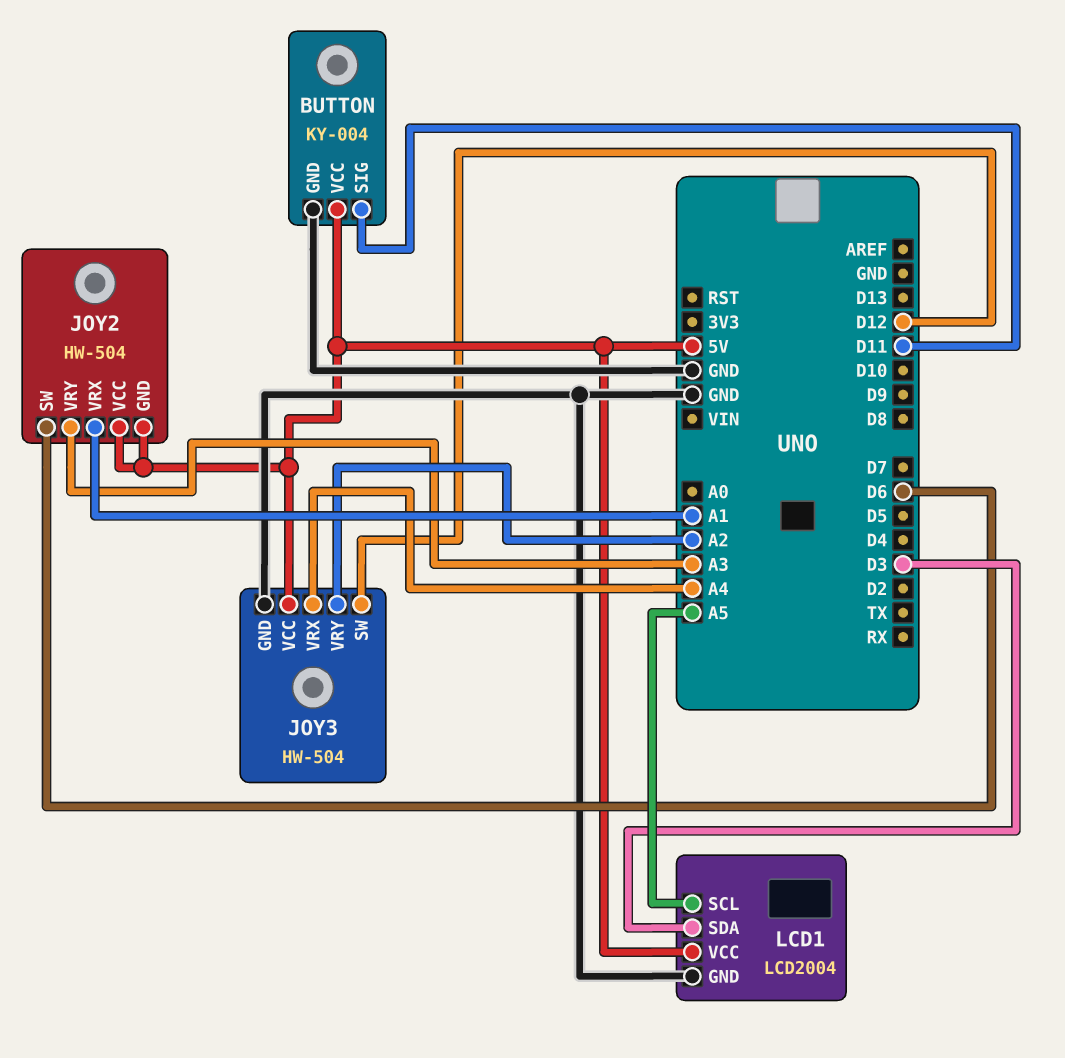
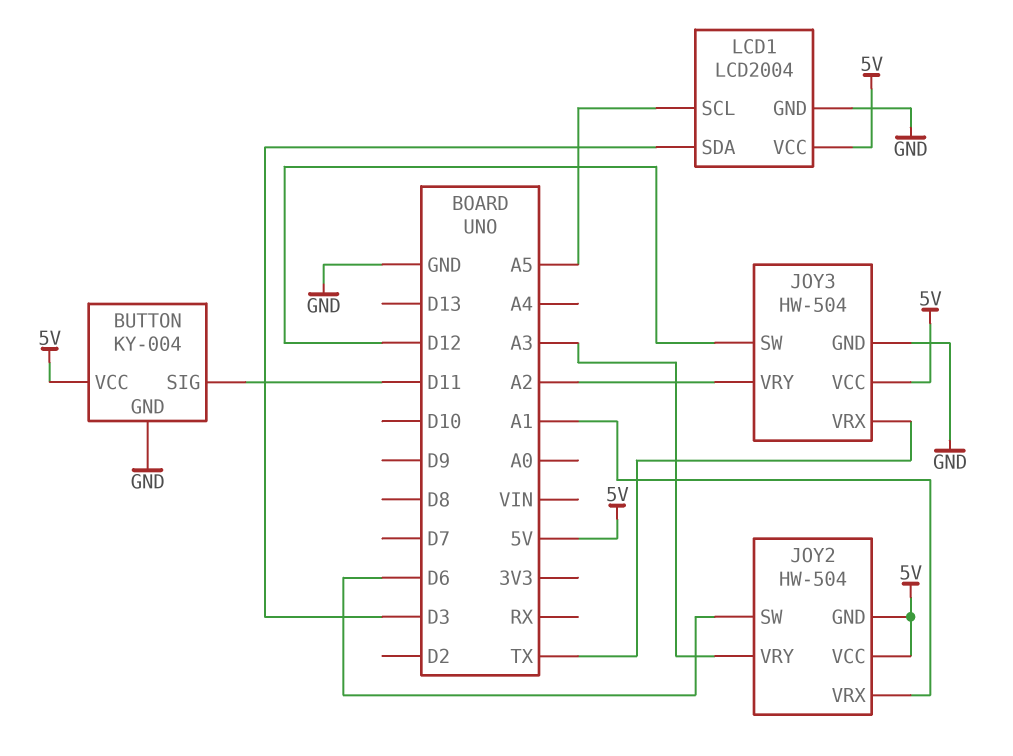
JOY3 pin VRX: A4 -> TX

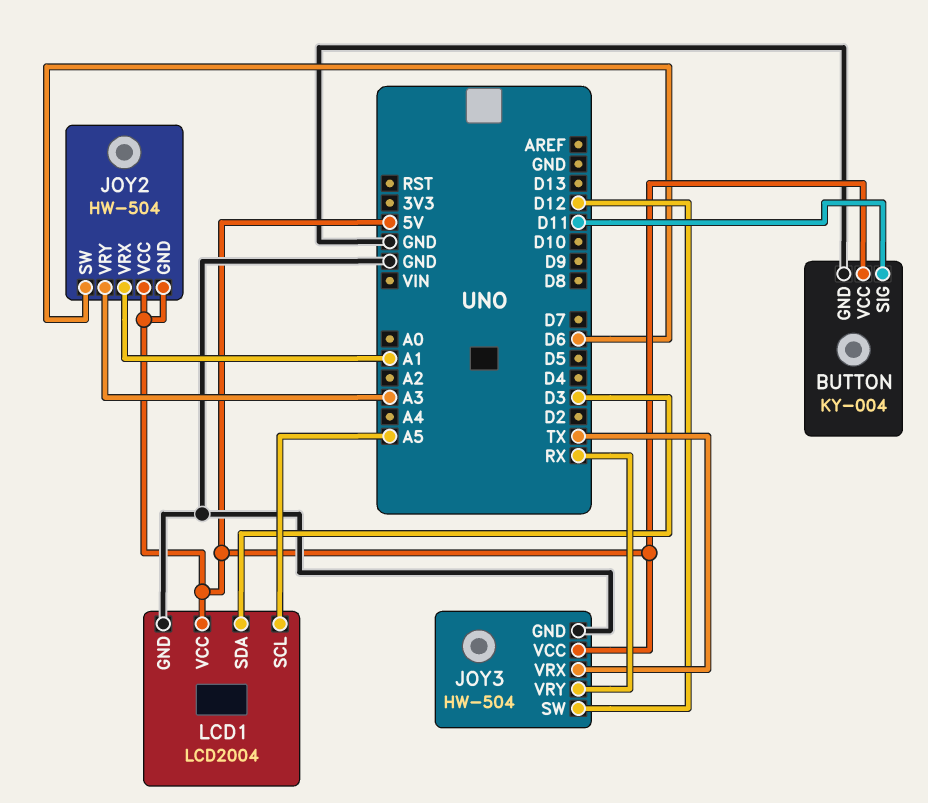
JOY3 pin VRY: A2 -> RX

